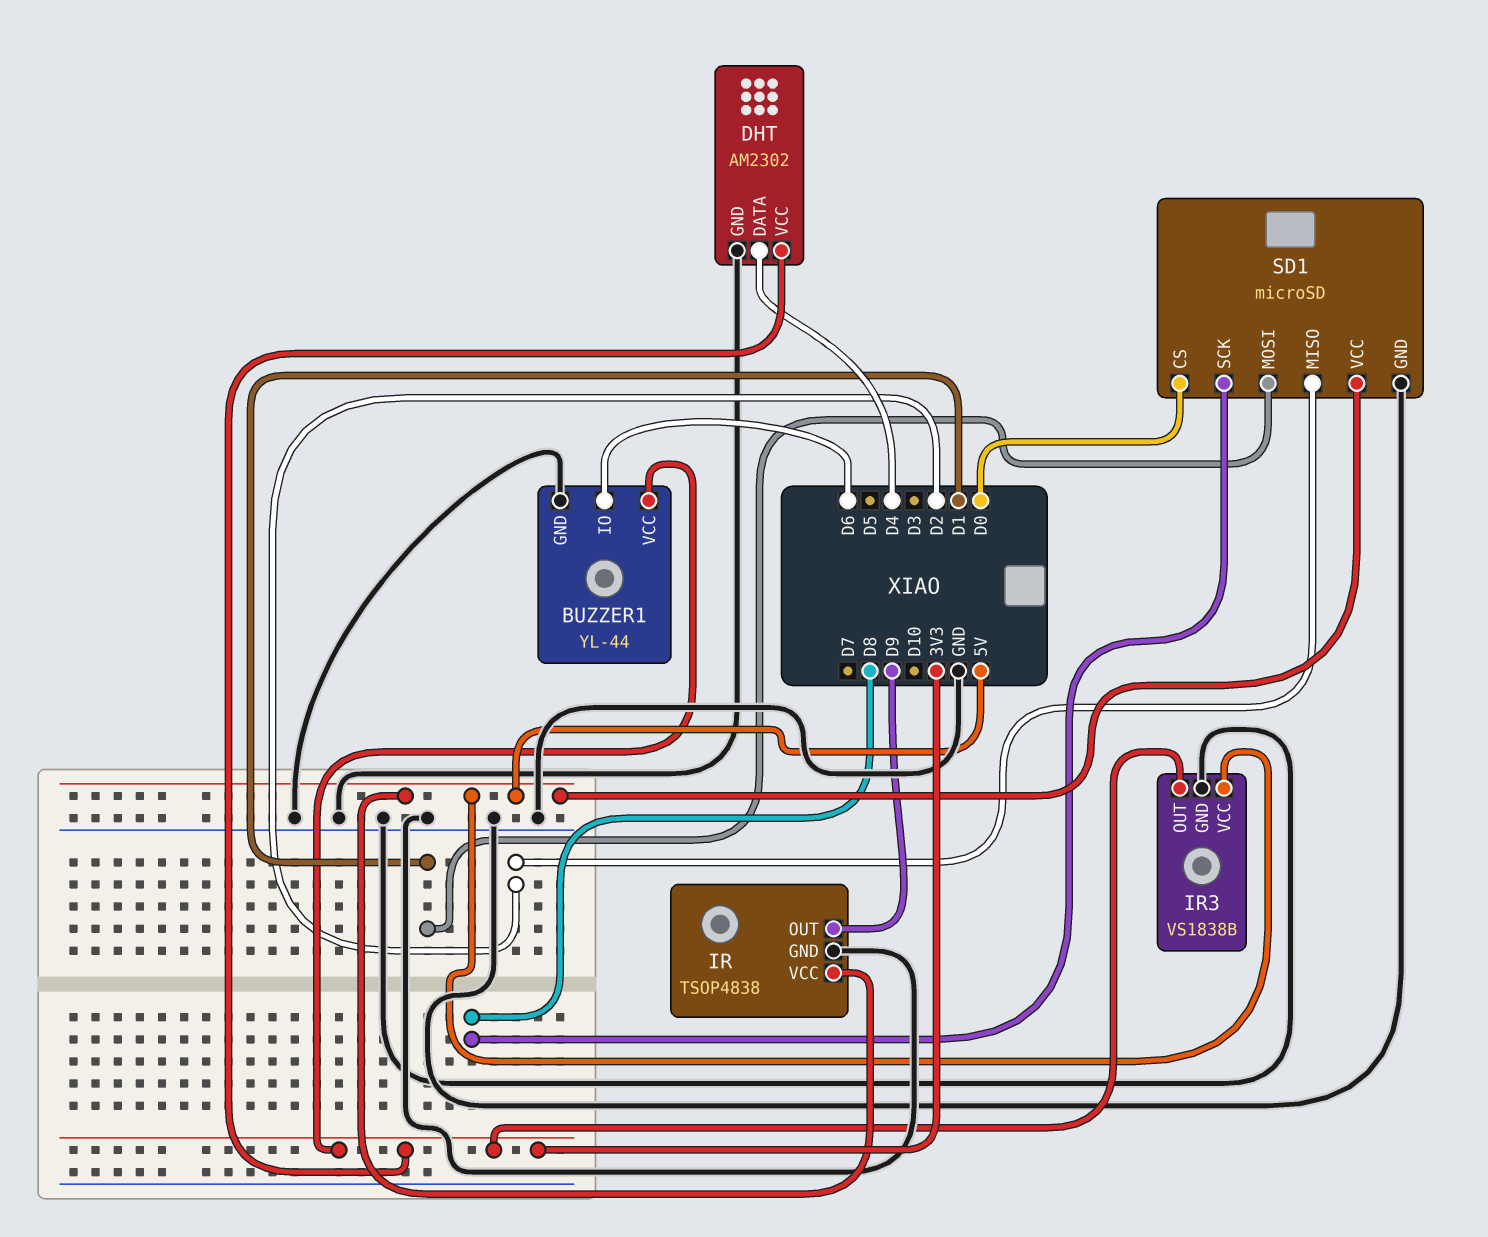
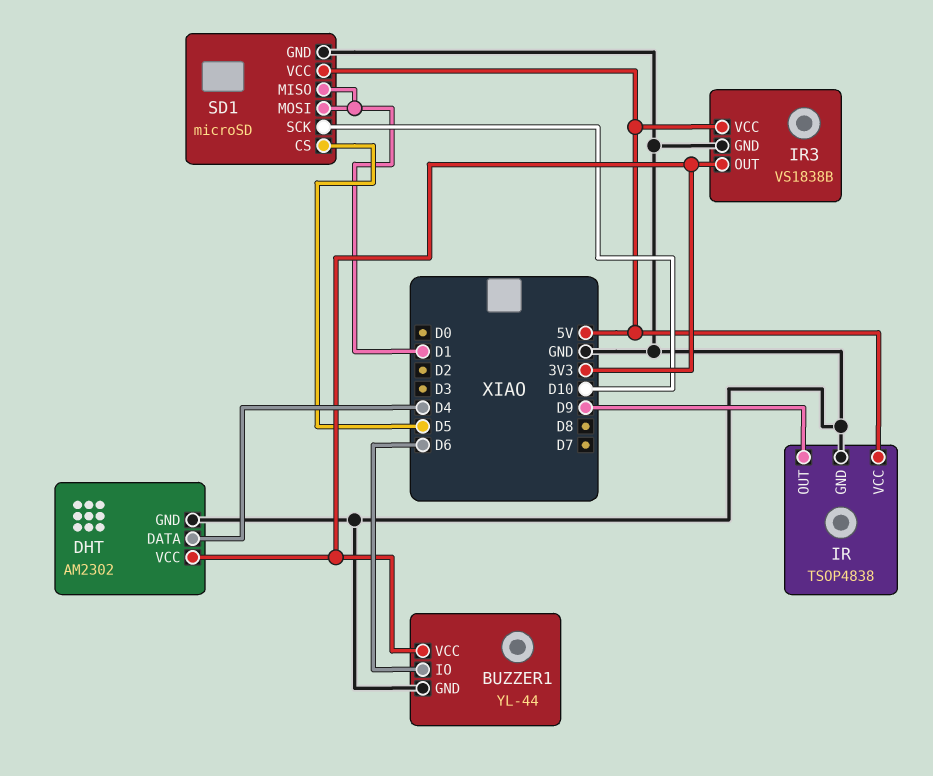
SD1 pin CS: D0 -> D5
SD1 pin MISO: D2 -> D1
SD1 pin SCK: D8 -> D10

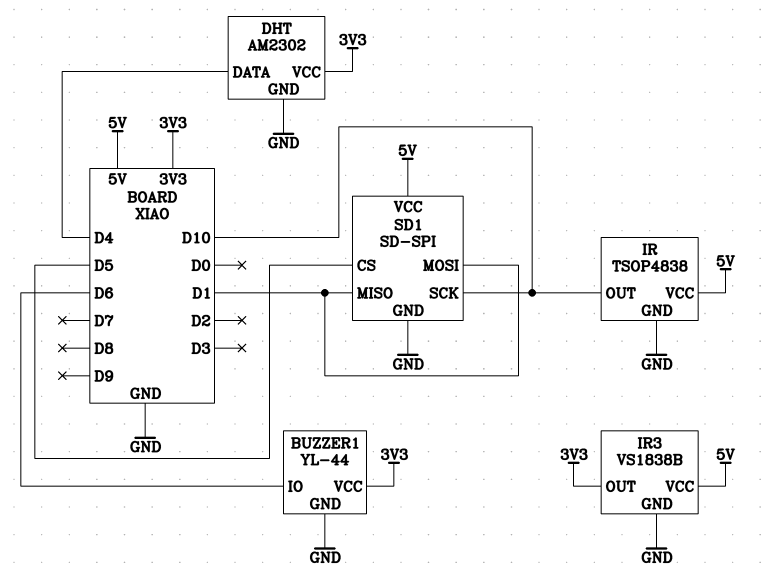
IR pin OUT: D9 -> D10
SD1: microSD -> SD-SPI

